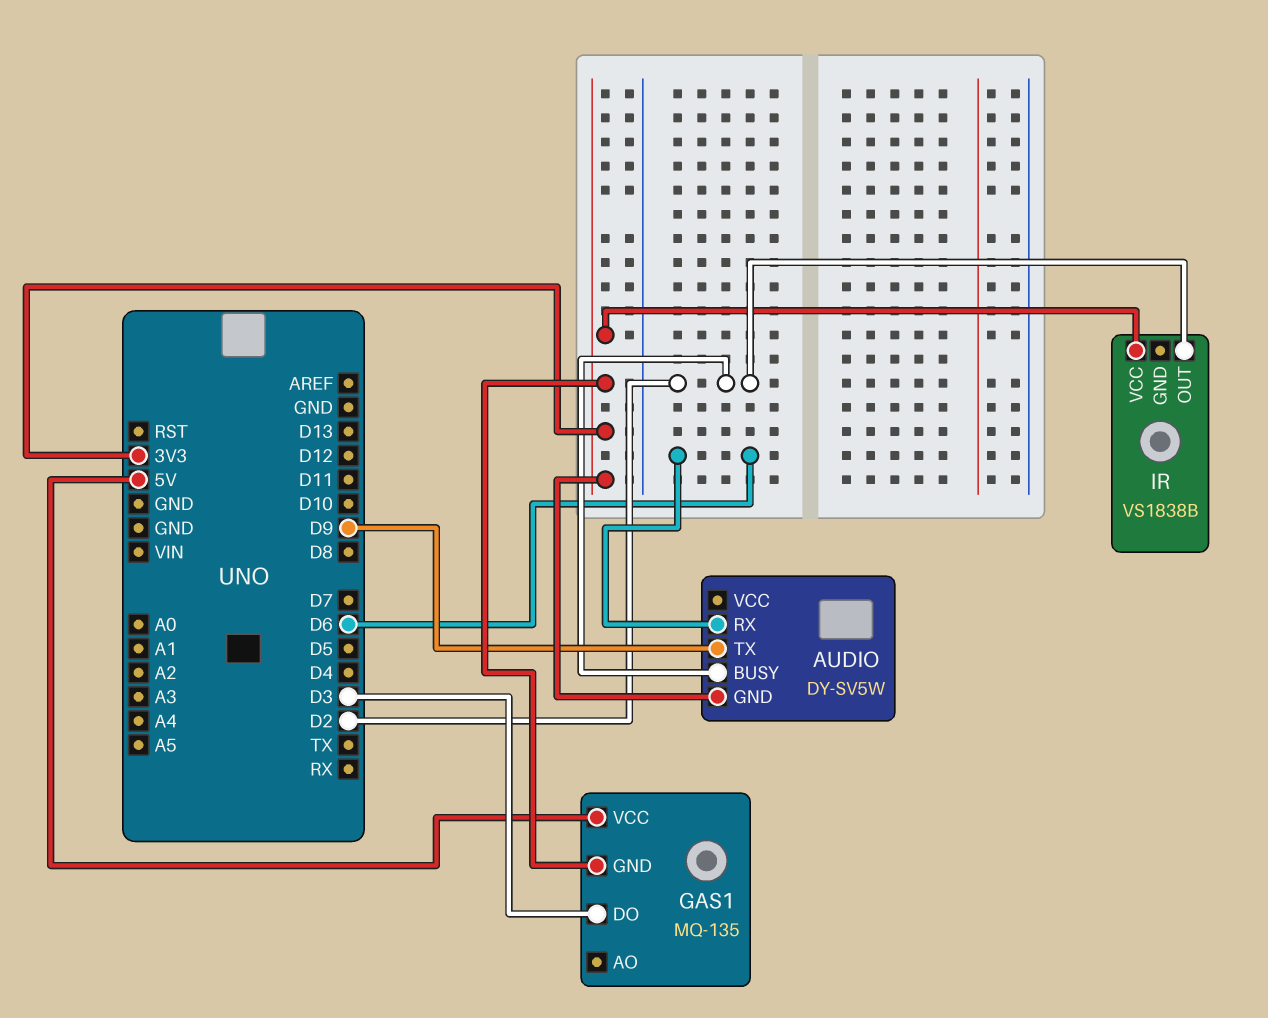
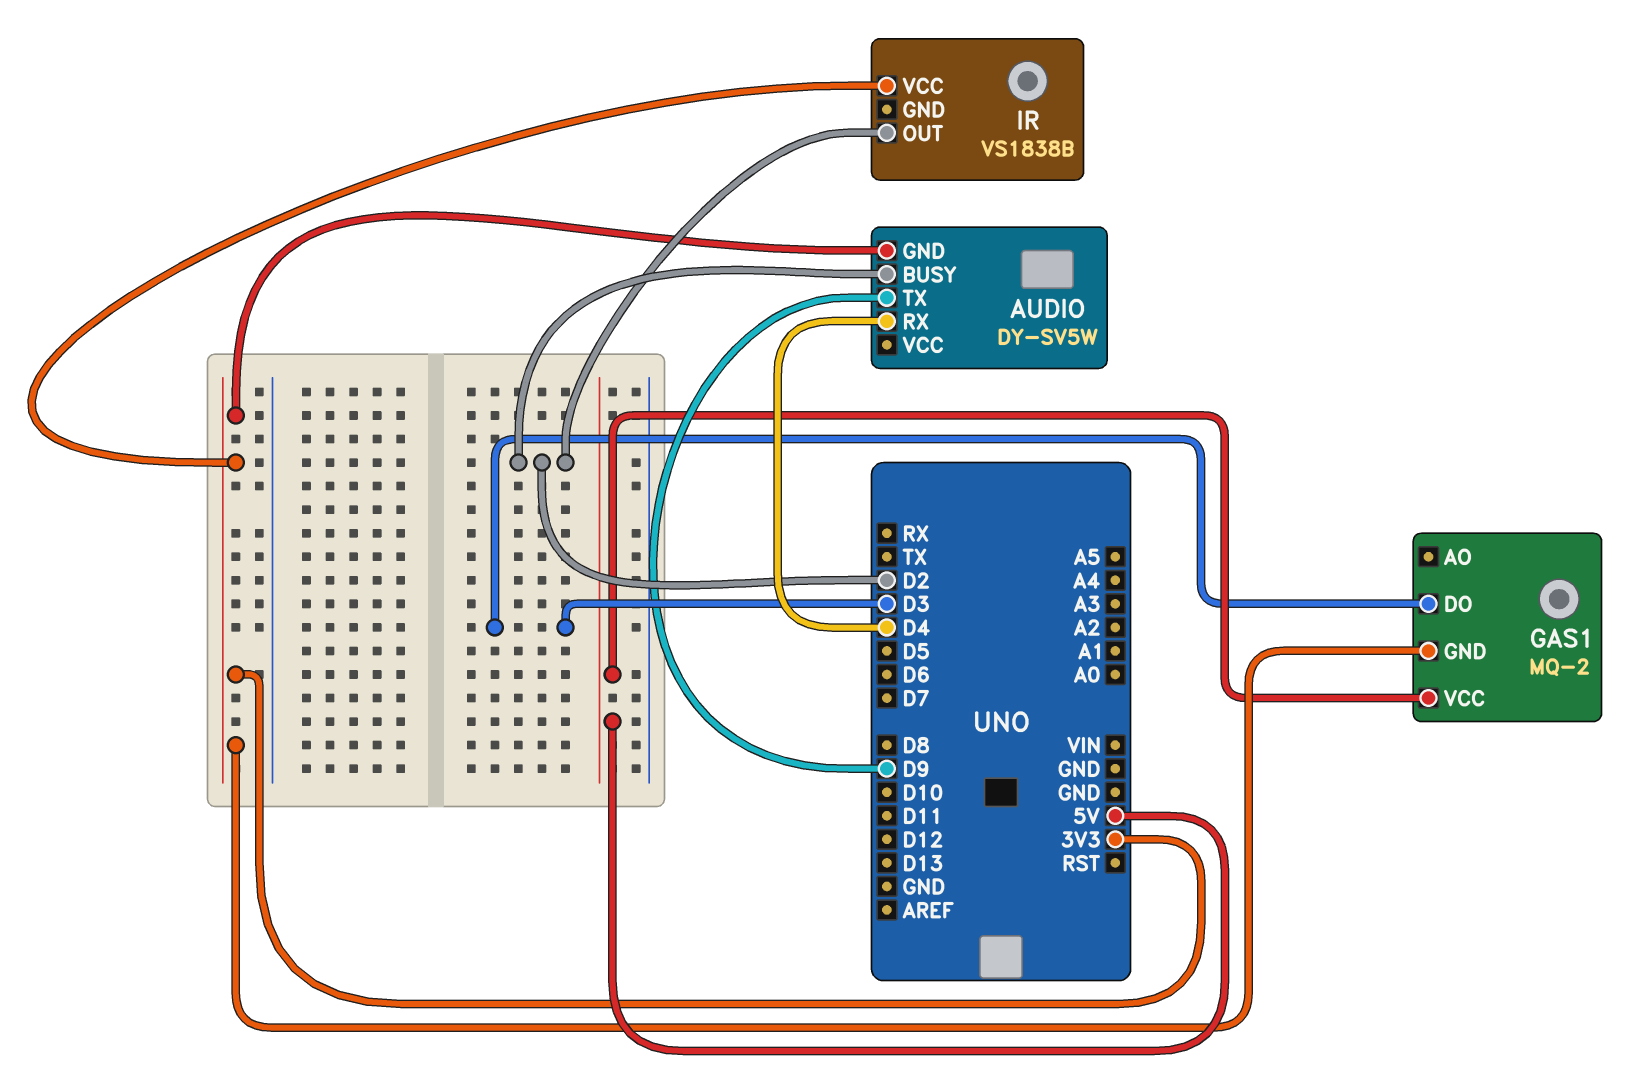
AUDIO pin RX: D6 -> D4
GAS1: MQ-135 -> MQ-2

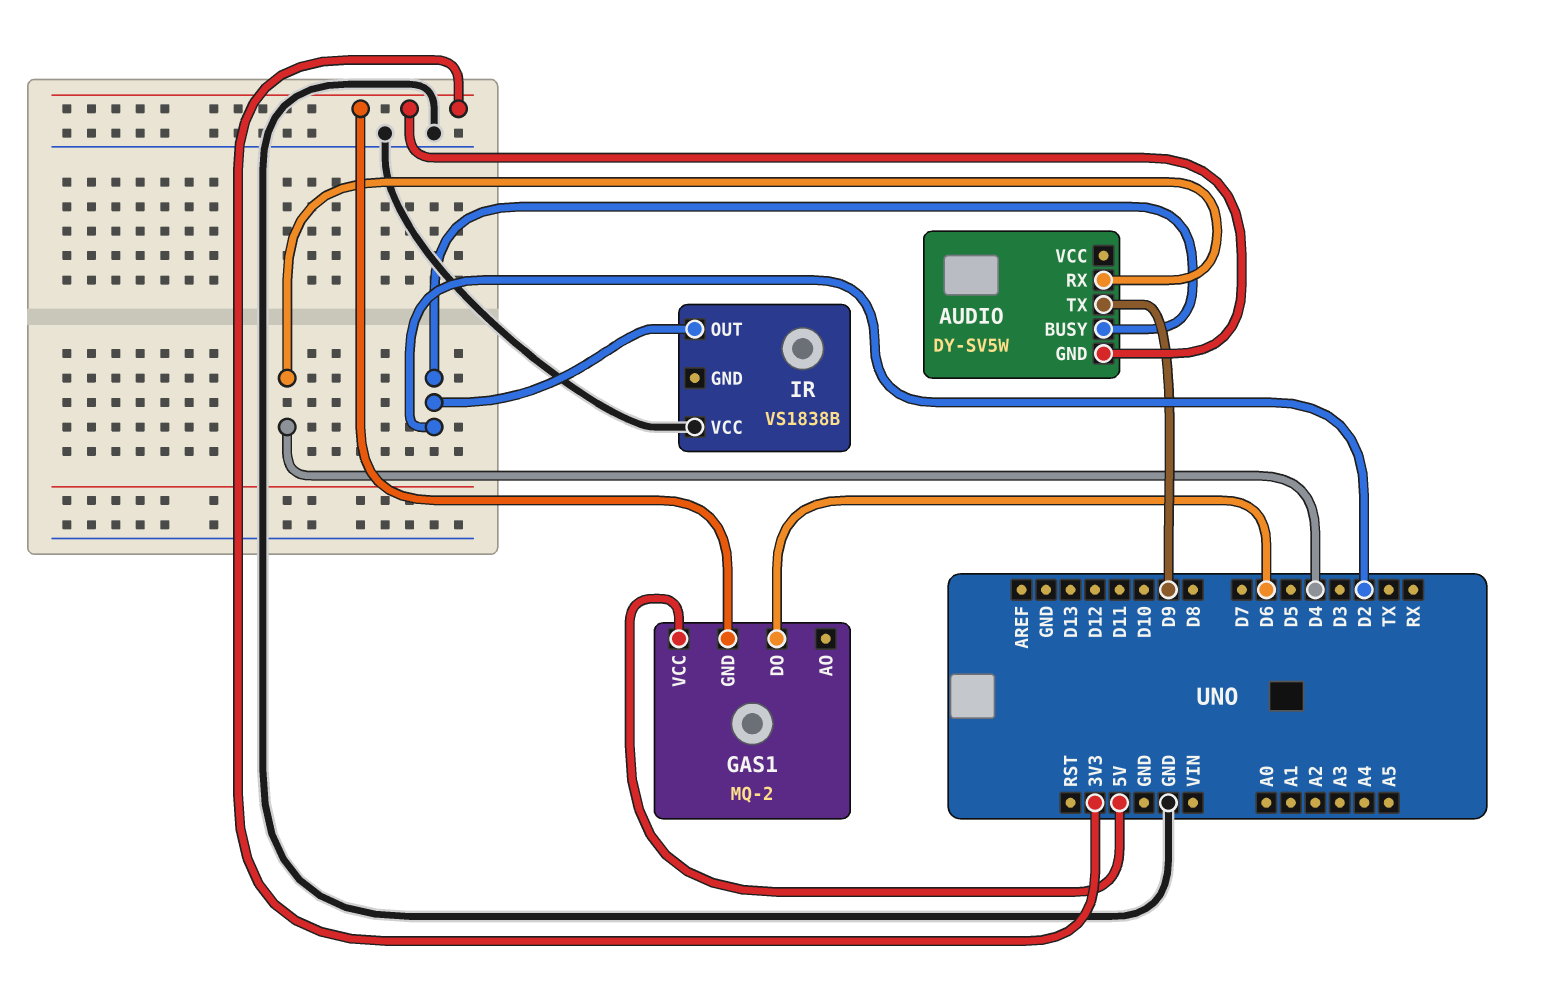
GAS1 pin DO: D3 -> D6
IR pin VCC: 3V3 -> GND

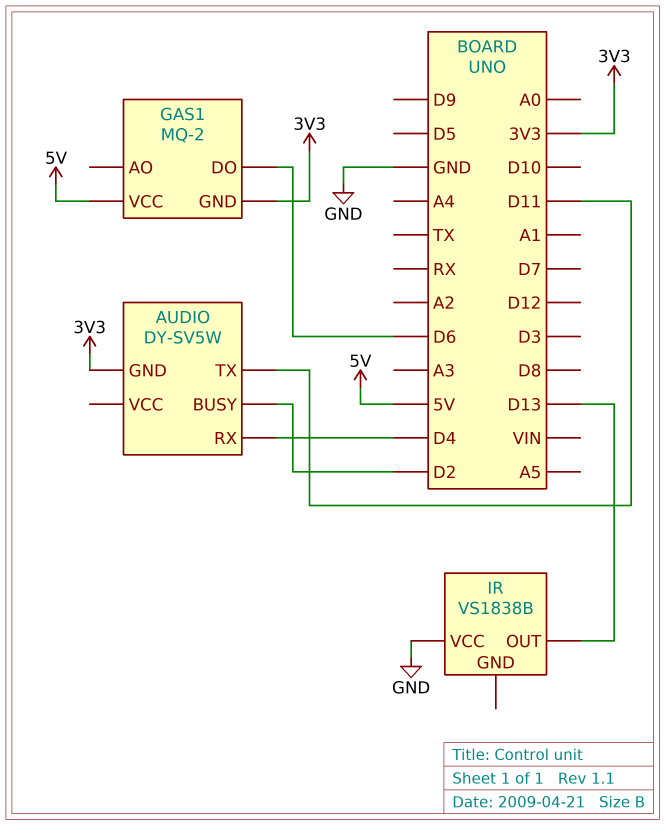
AUDIO pin TX: D9 -> D11
IR pin OUT: D2 -> D13

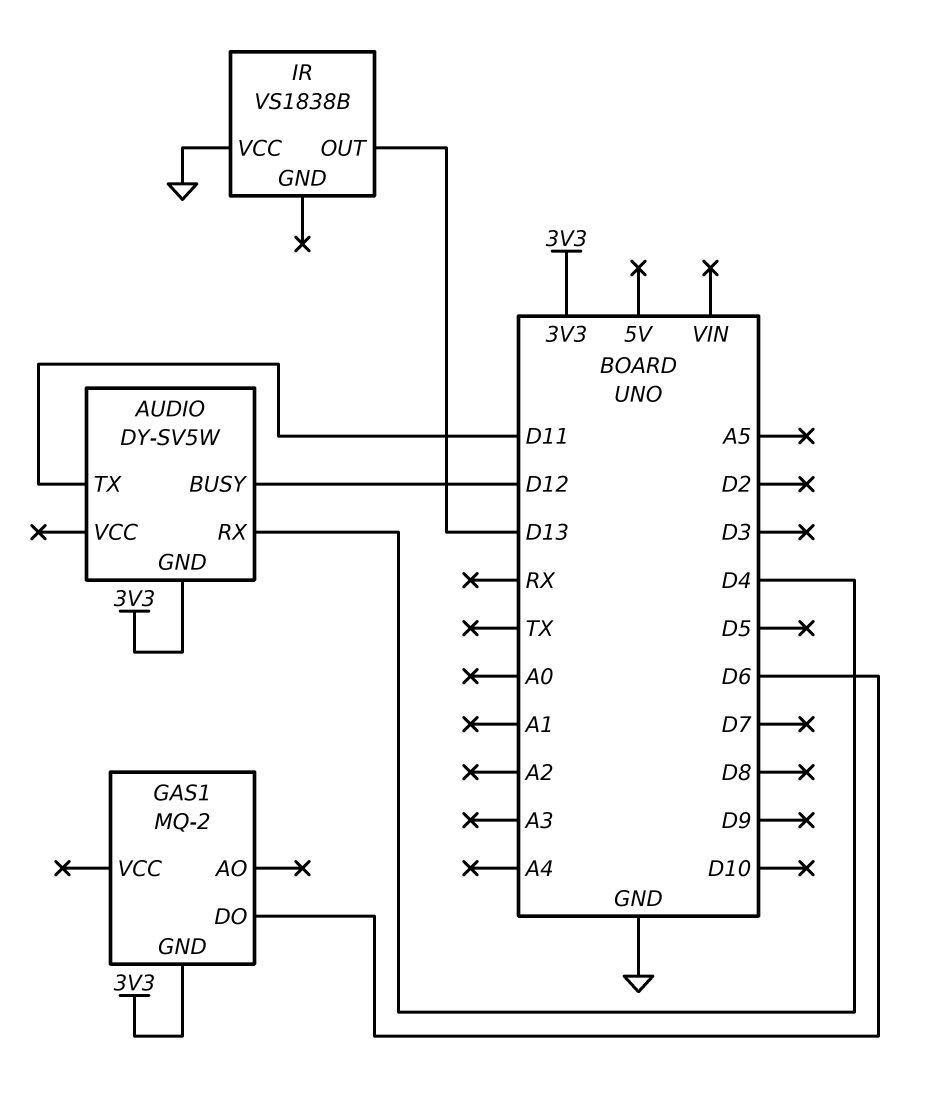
AUDIO pin BUSY: D2 -> D12
GAS1 pin VCC: 5V -> none

